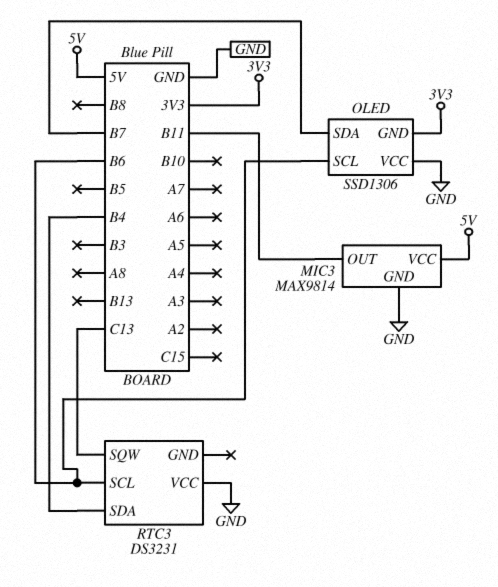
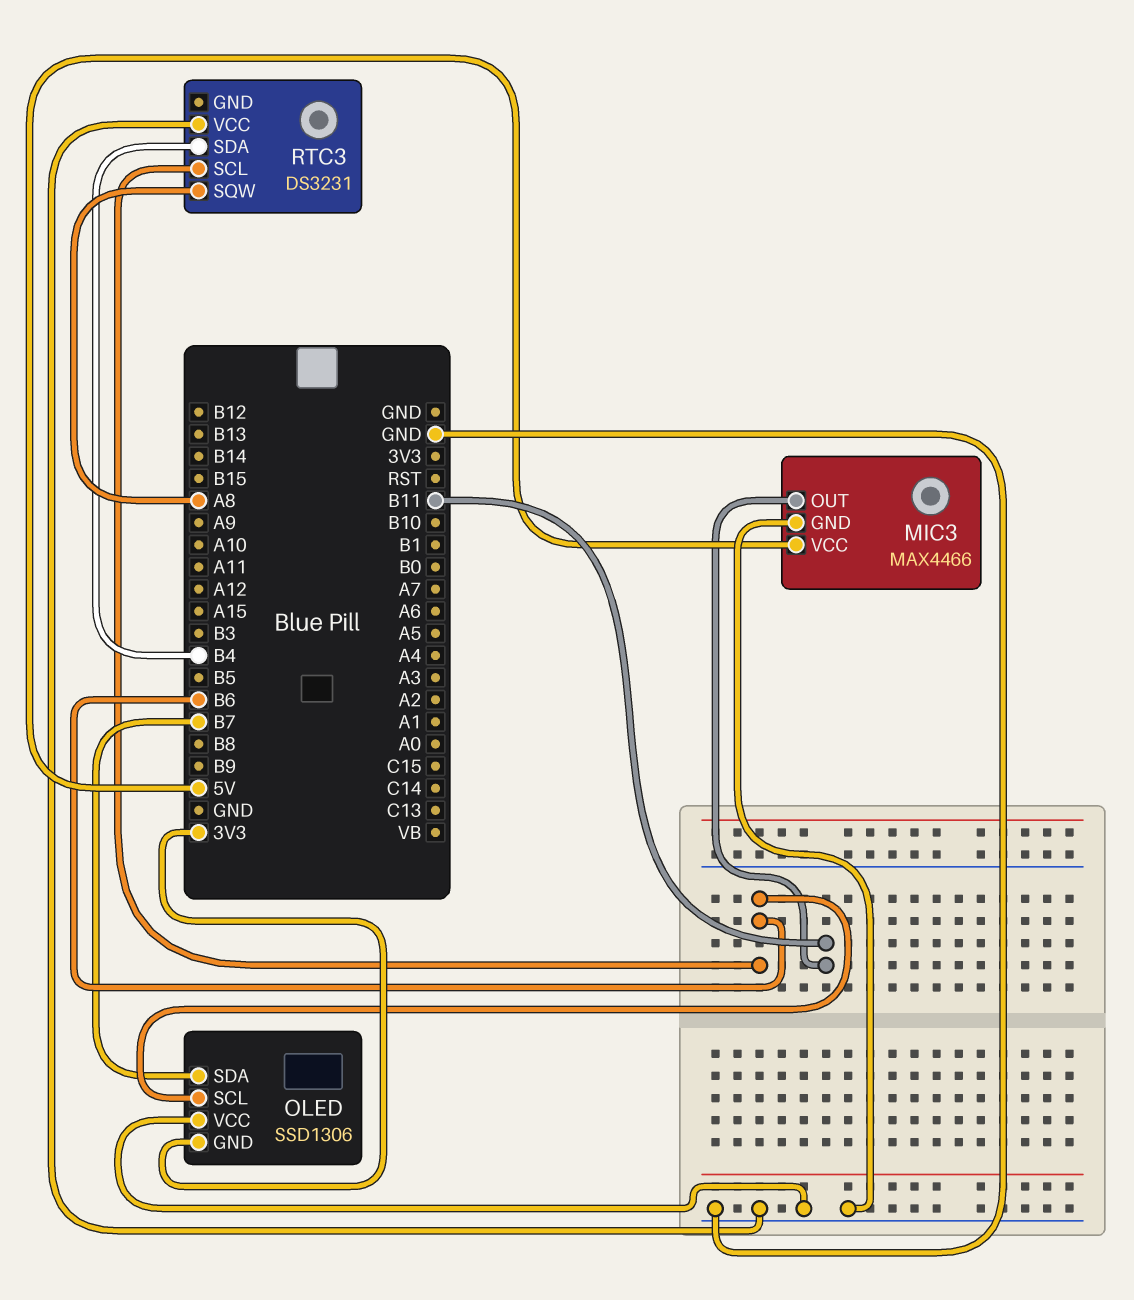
MIC3: MAX9814 -> MAX4466
RTC3 pin SQW: C13 -> A8

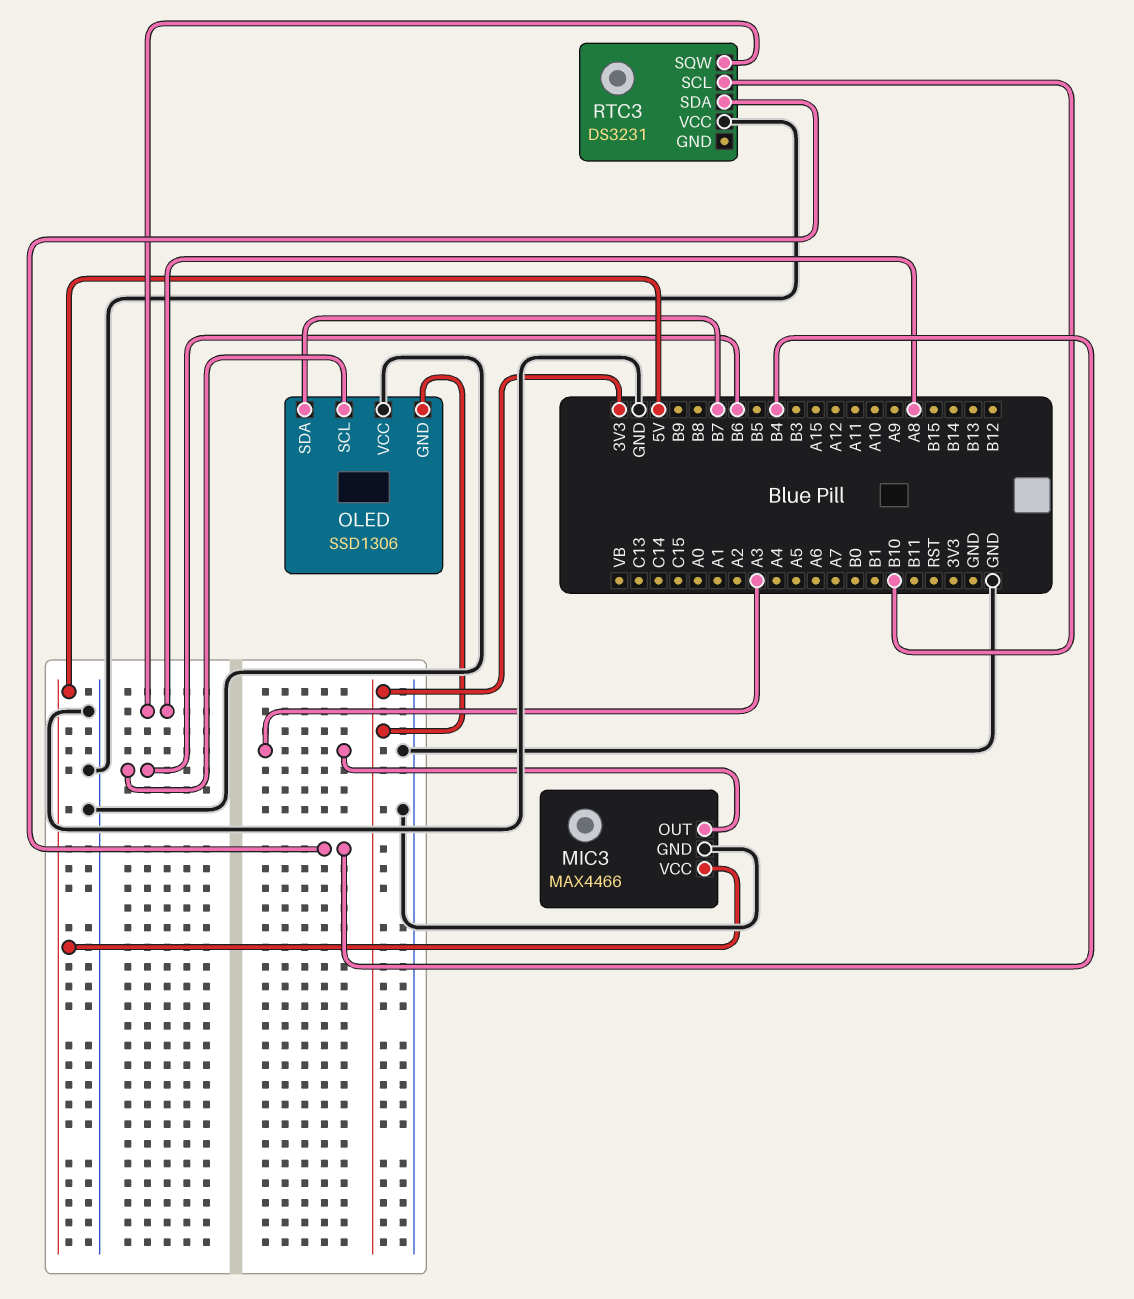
MIC3 pin OUT: B11 -> A3
RTC3 pin SCL: B6 -> B10

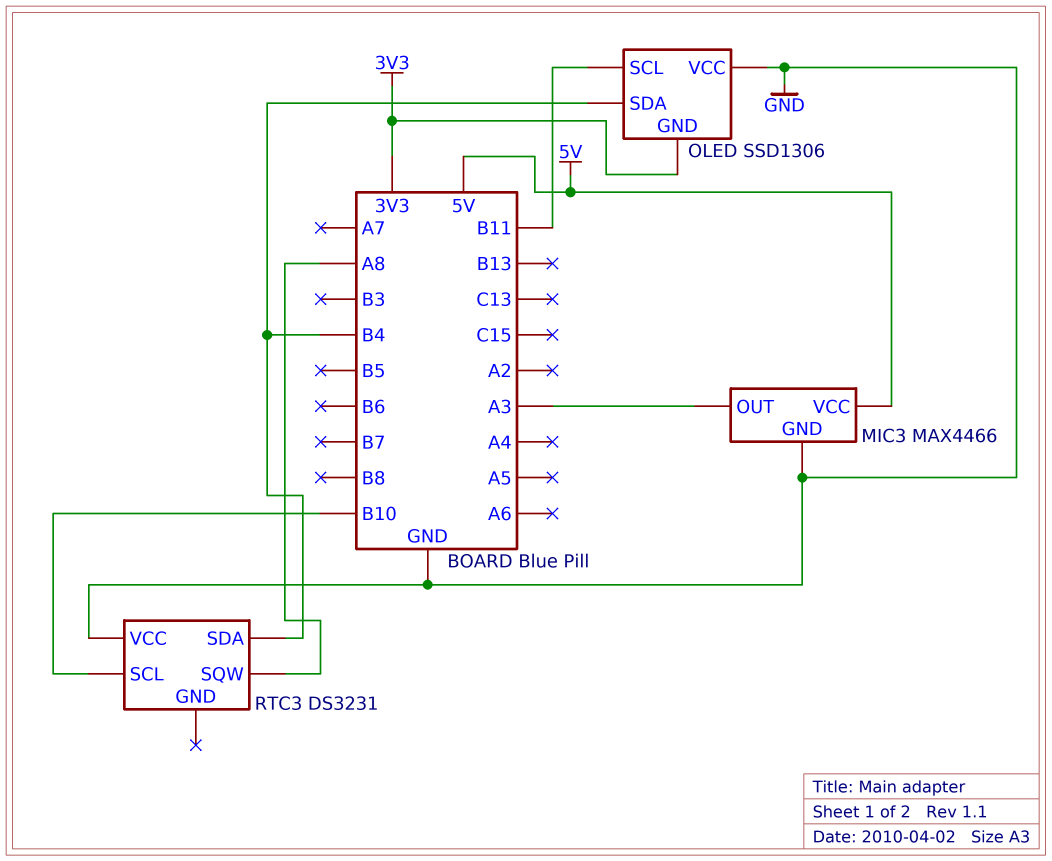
OLED pin SCL: B6 -> B11
OLED pin SDA: B7 -> B4

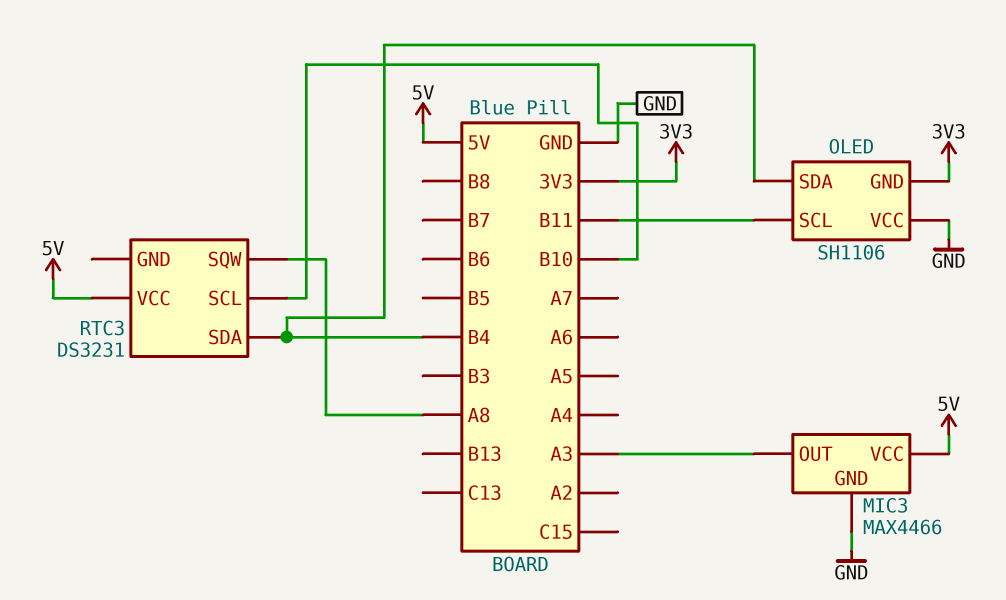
OLED: SSD1306 -> SH1106
RTC3 pin VCC: GND -> 5V

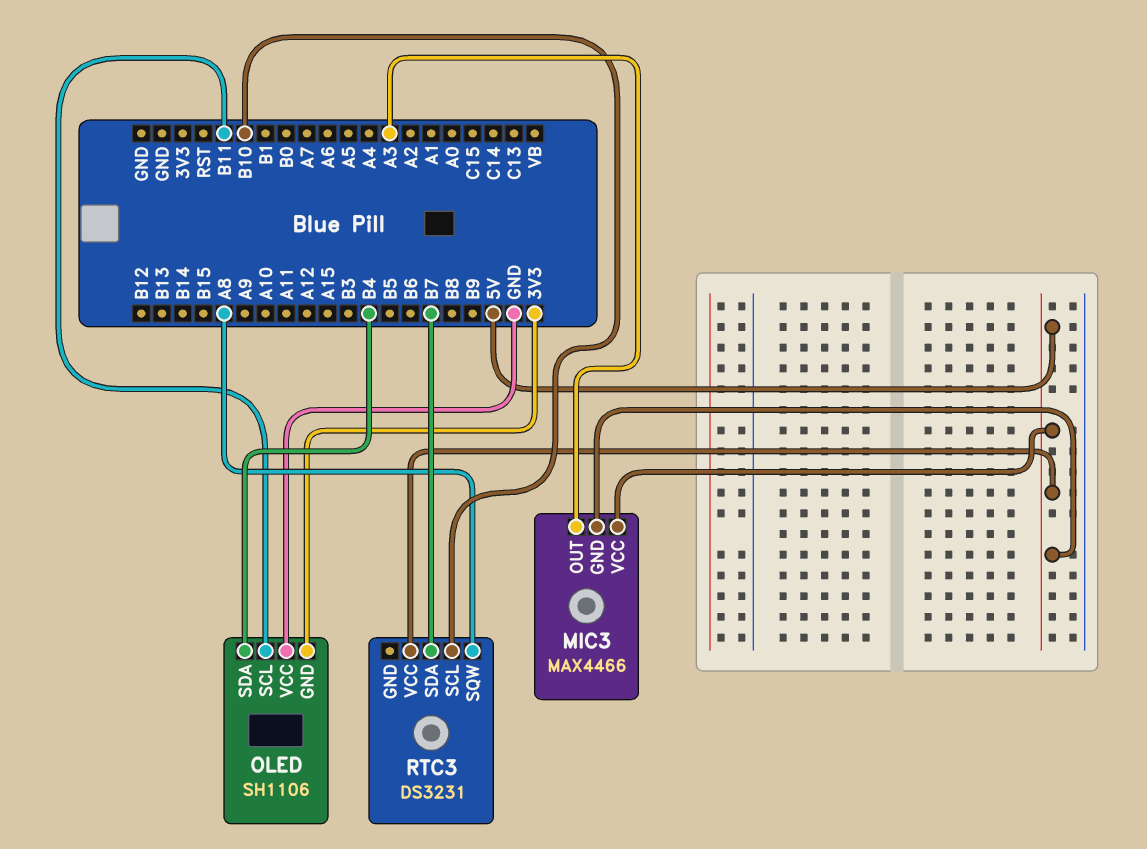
MIC3 pin GND: GND -> 5V
RTC3 pin SDA: B4 -> B7

